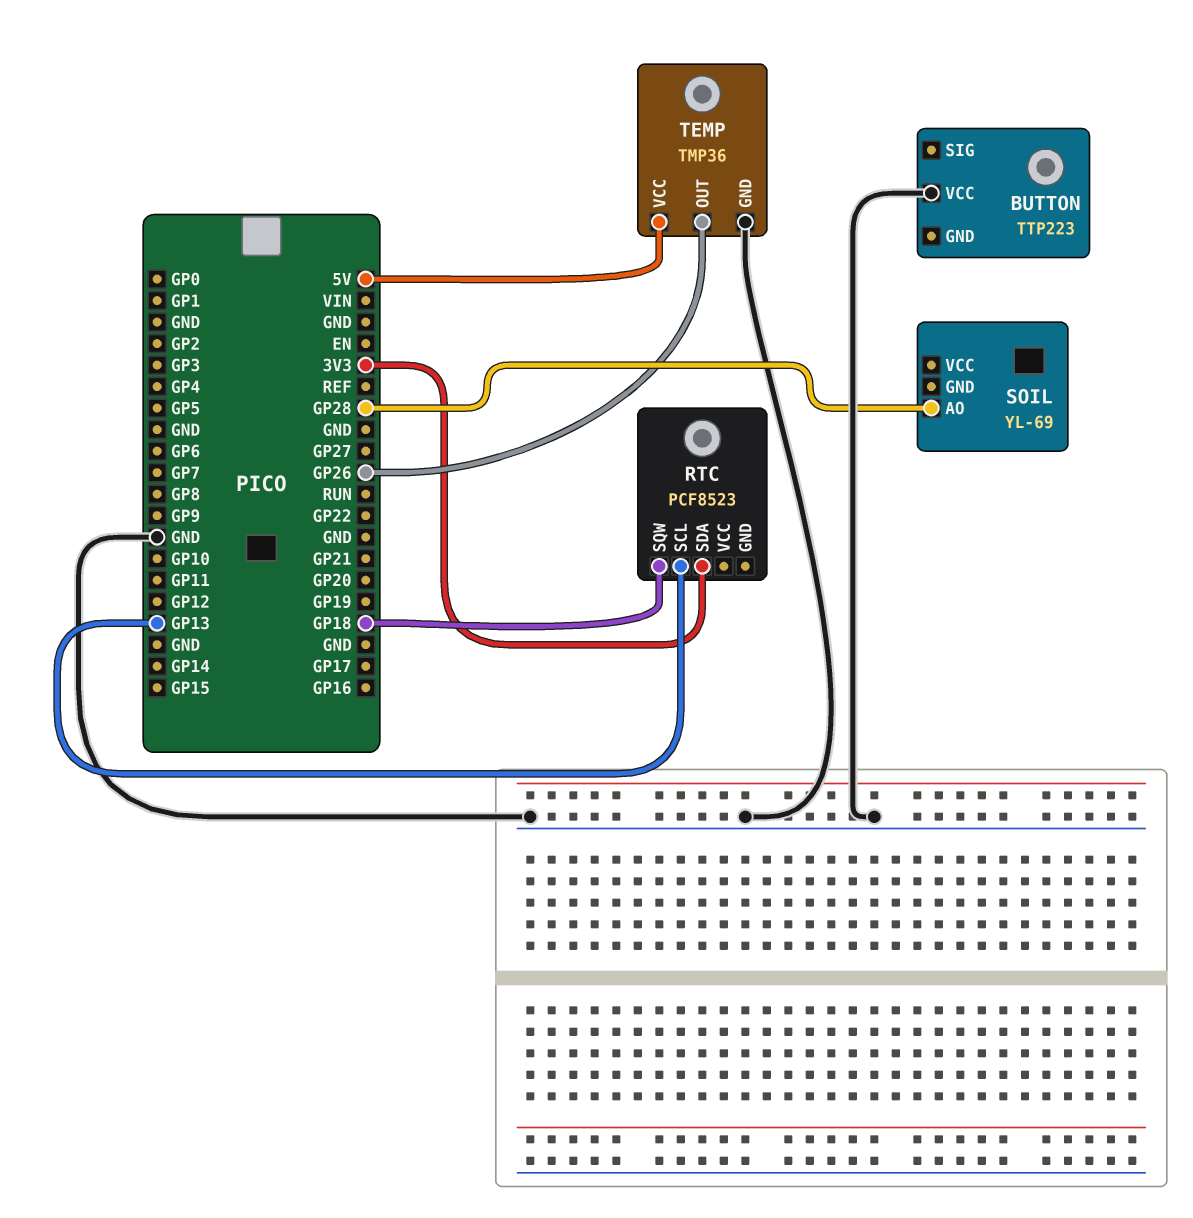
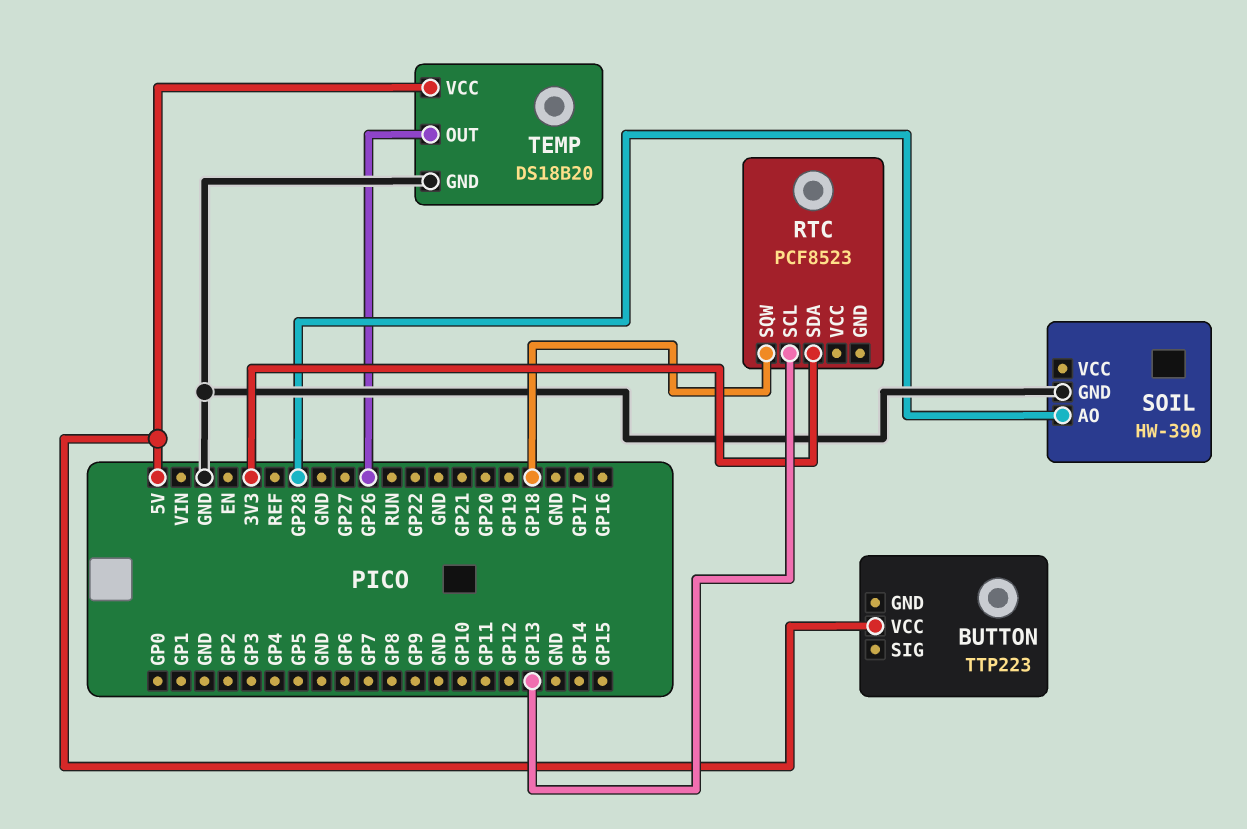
BUTTON pin VCC: GND -> 5V
SOIL: YL-69 -> HW-390
SOIL pin GND: none -> GND
TEMP: TMP36 -> DS18B20

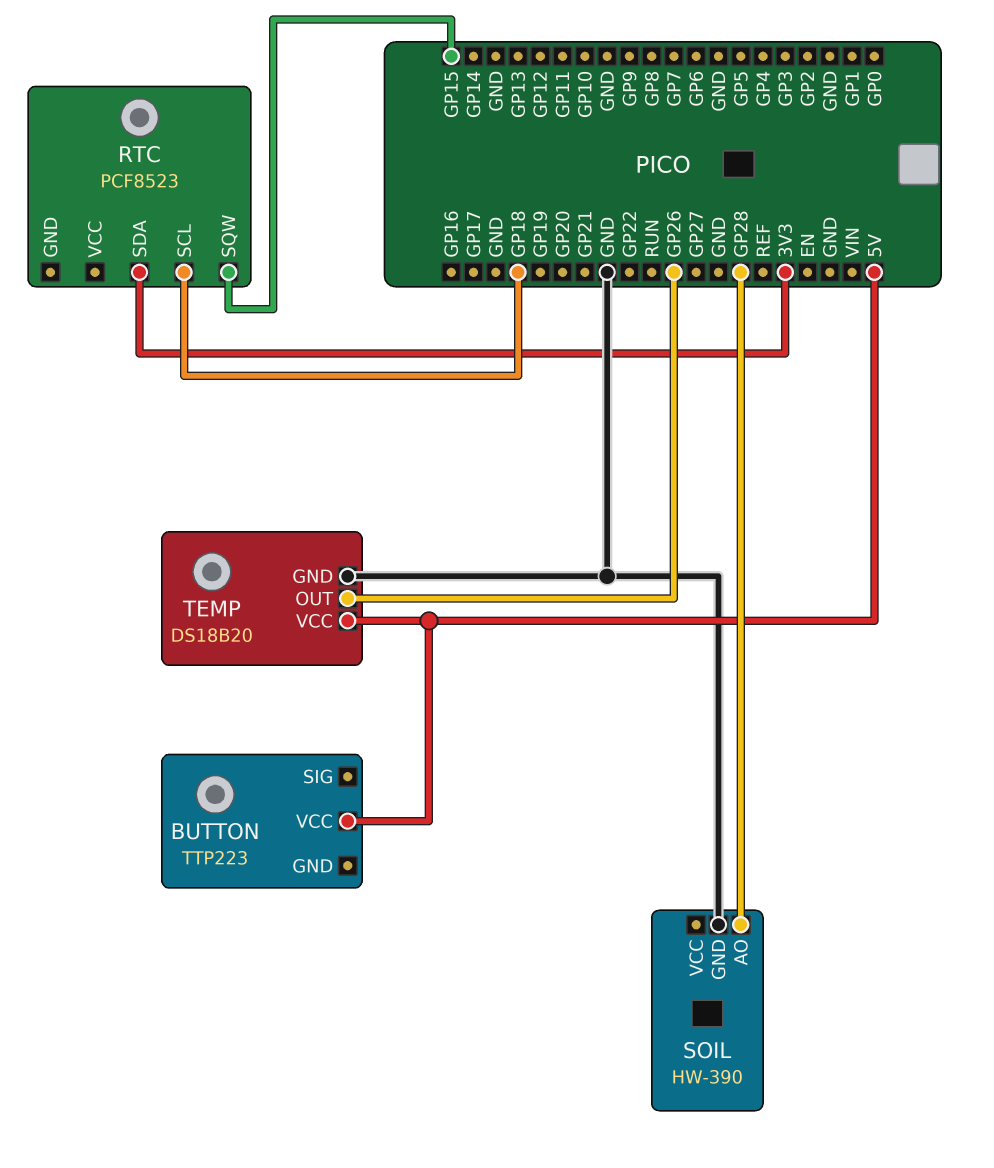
RTC pin SCL: GP13 -> GP18
RTC pin SQW: GP18 -> GP15

